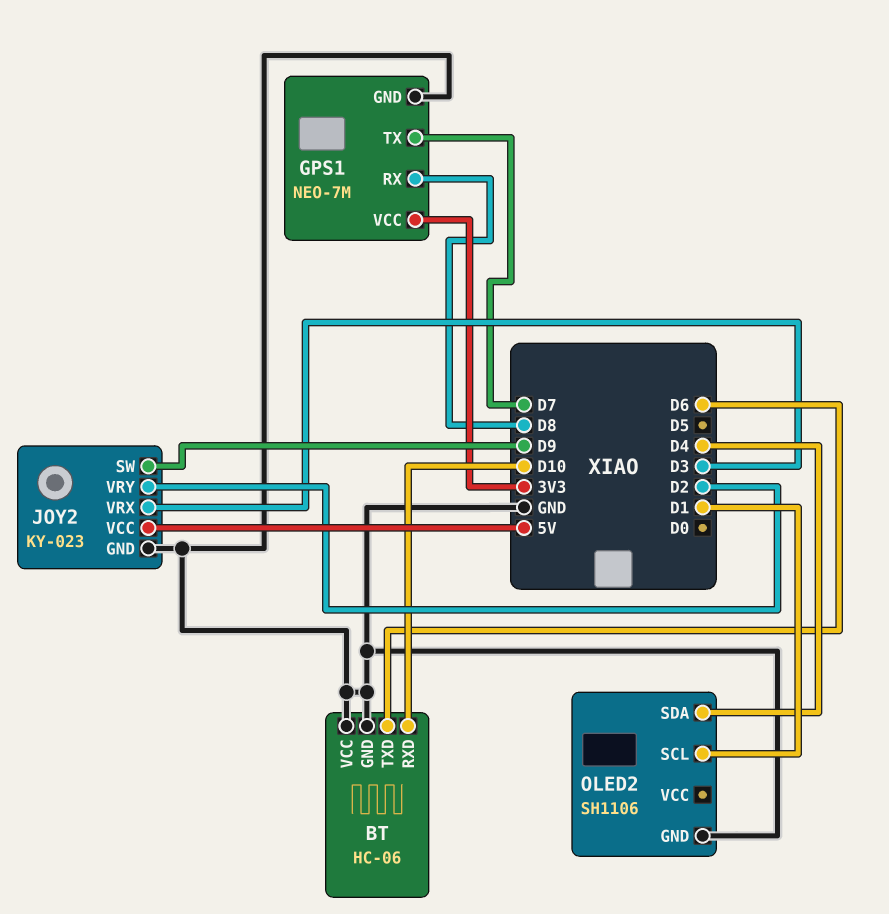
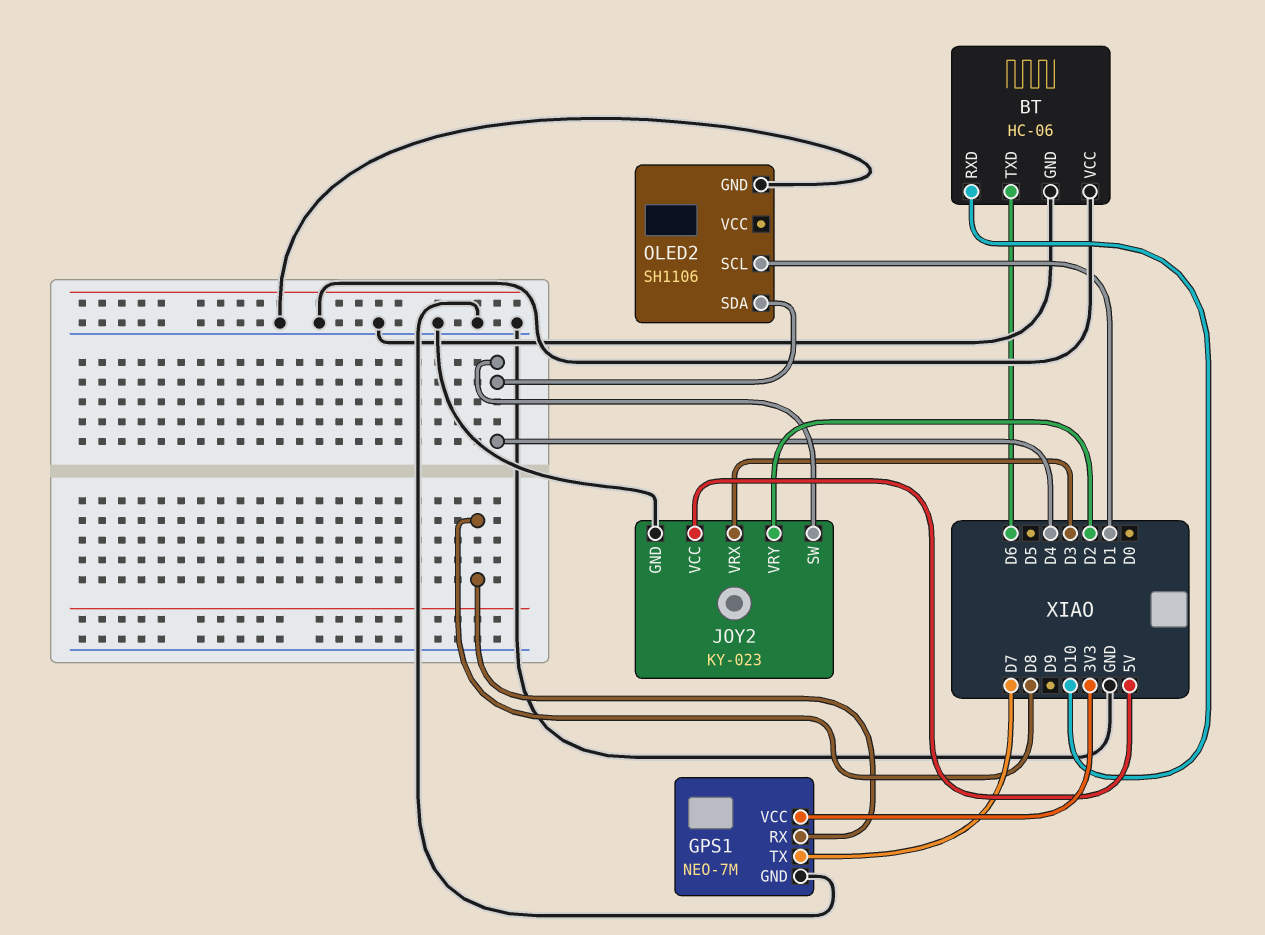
JOY2 pin SW: D9 -> D4

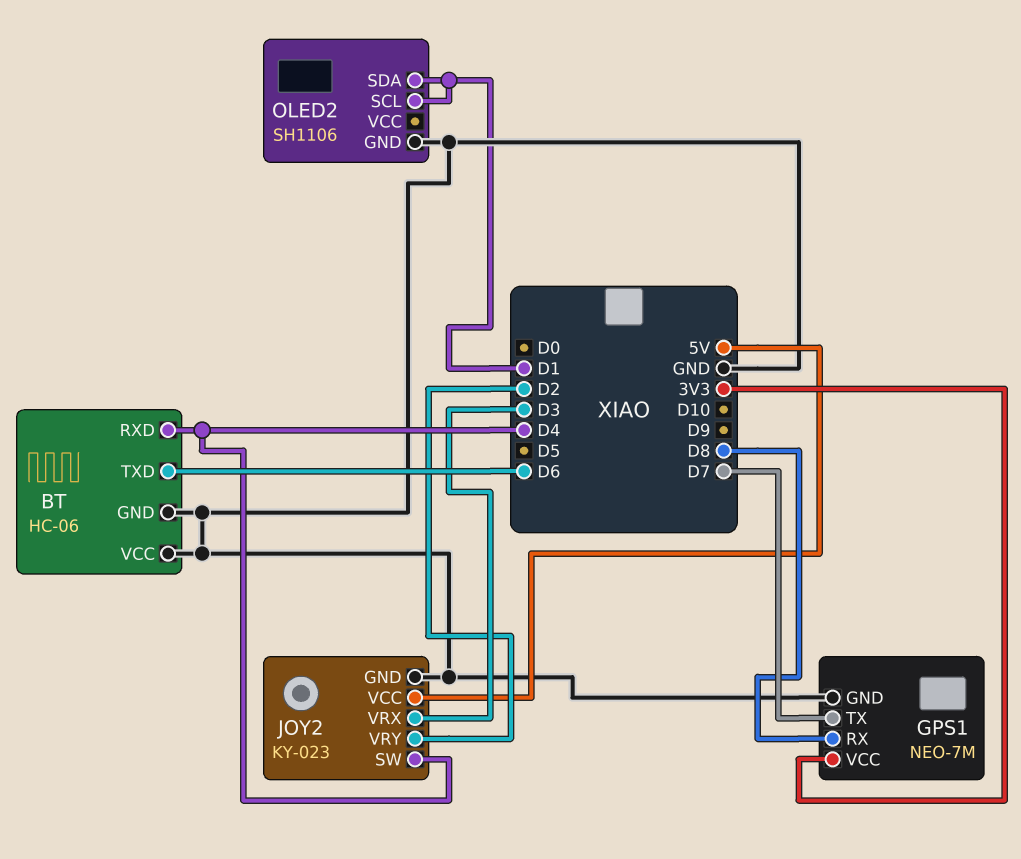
BT pin RXD: D10 -> D4
OLED2 pin SDA: D4 -> D1

